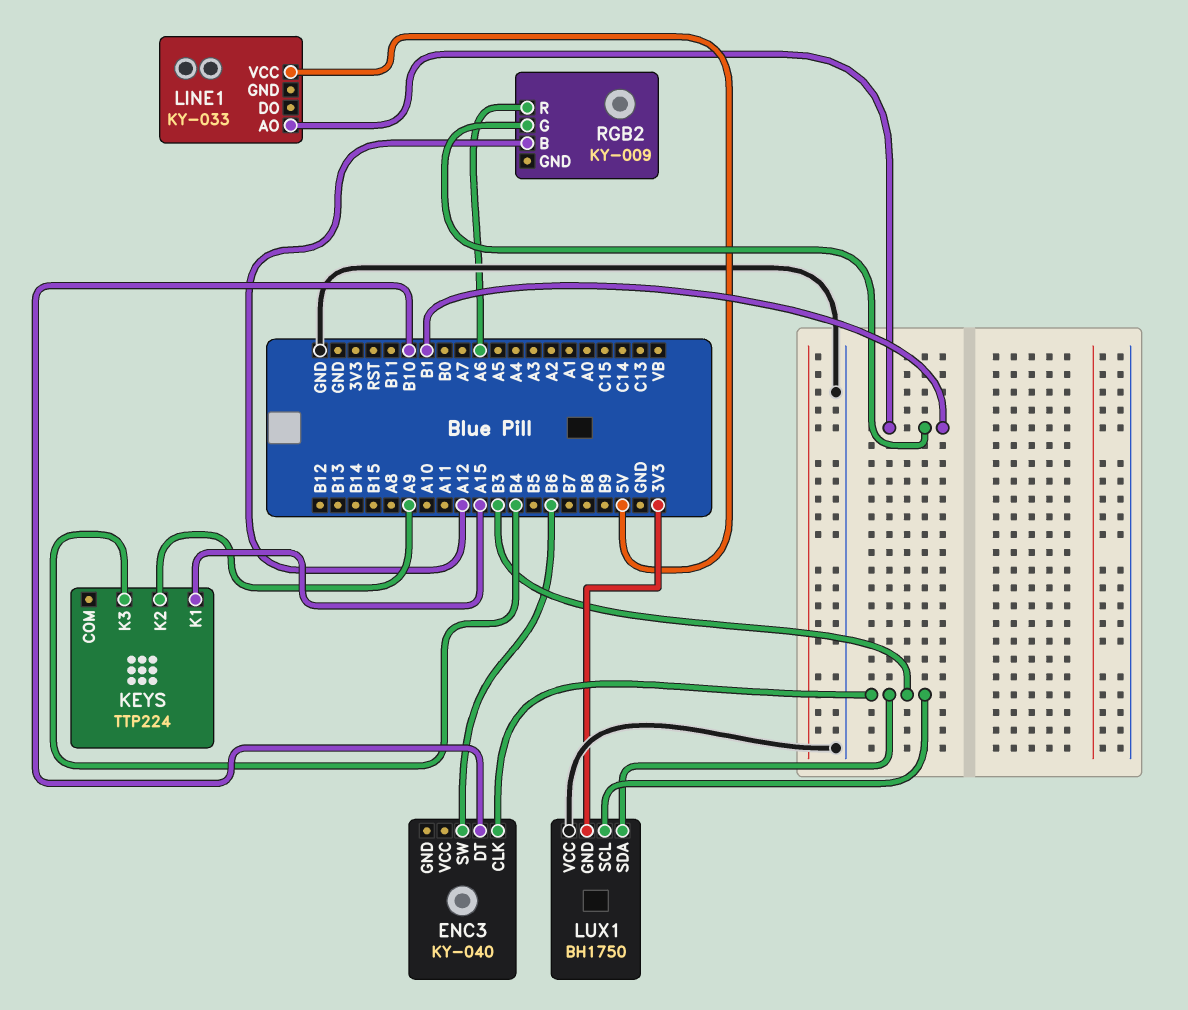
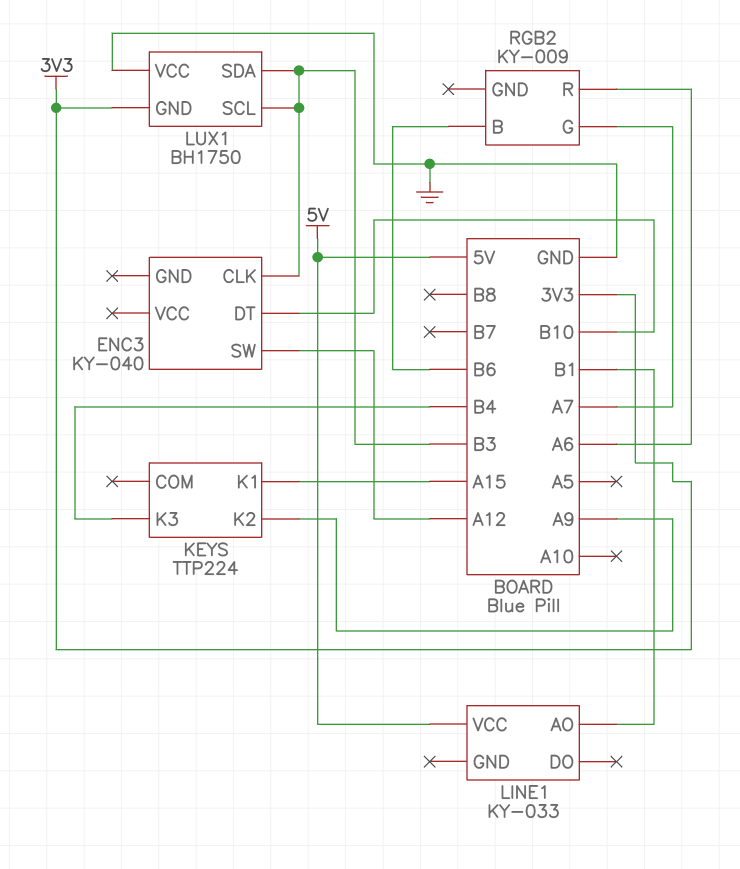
ENC3 pin SW: B6 -> A12
RGB2 pin B: A12 -> B6
RGB2 pin G: B1 -> A7

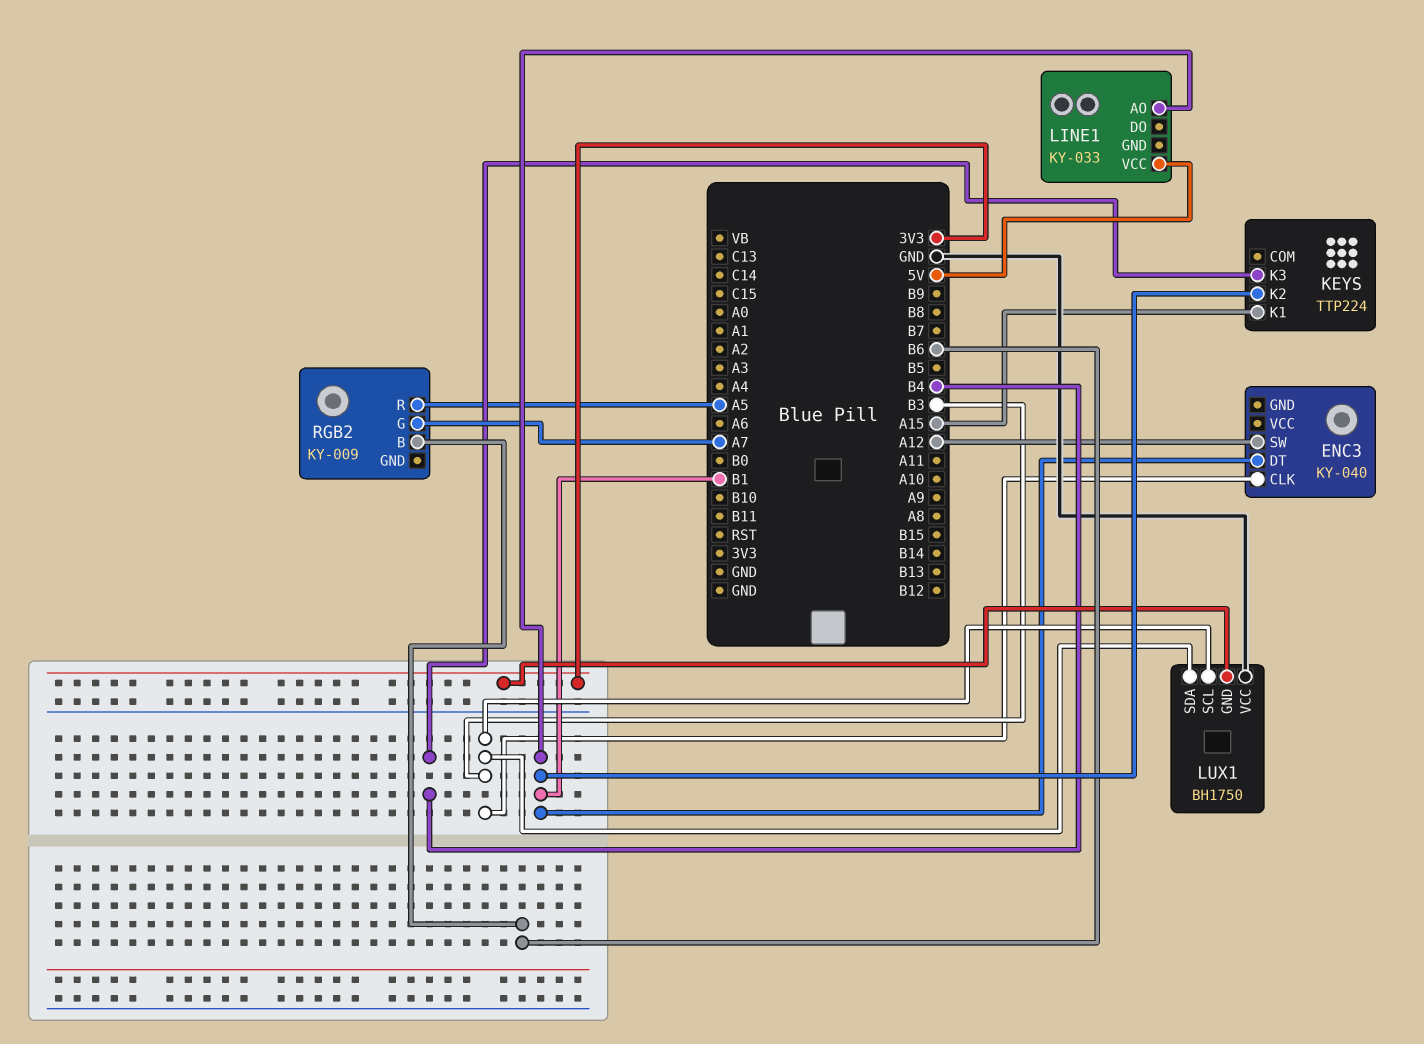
ENC3 pin DT: B10 -> B1
KEYS pin K2: A9 -> B1
RGB2 pin R: A6 -> A5

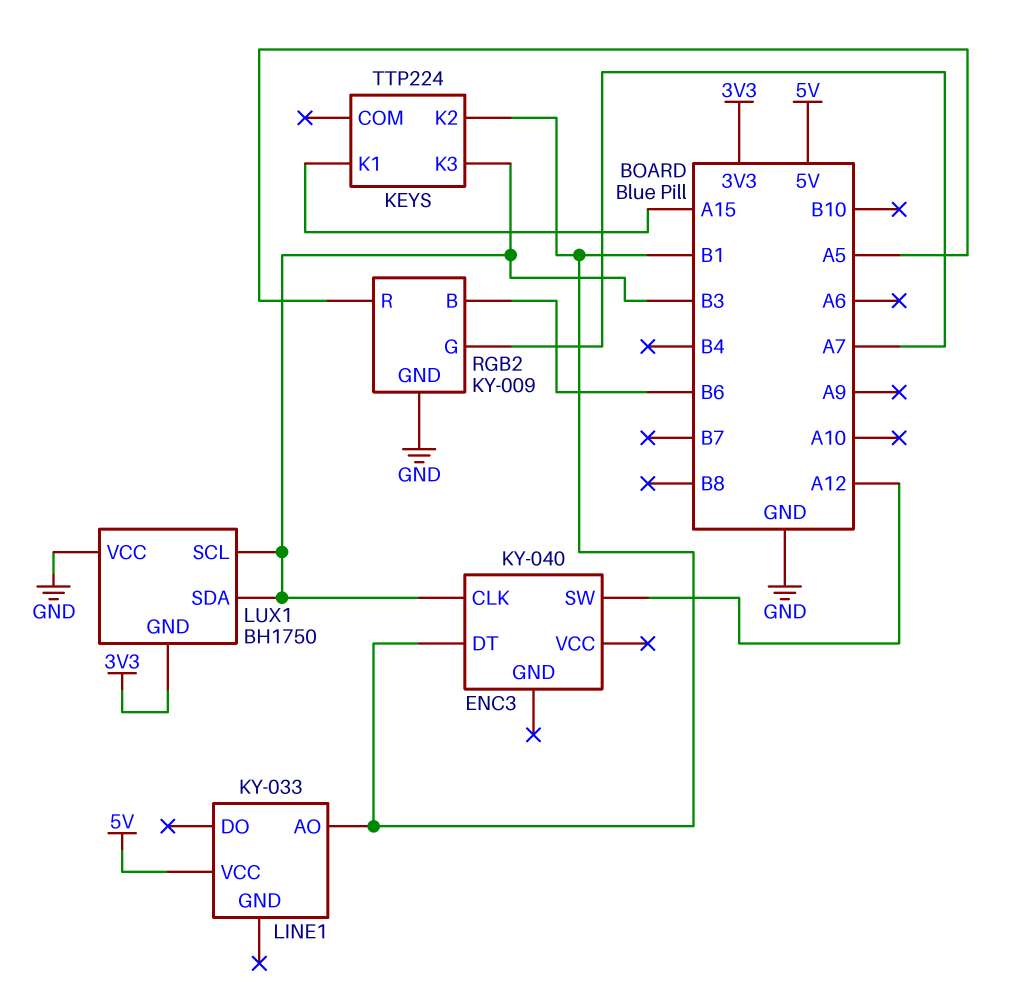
KEYS pin K3: B4 -> B3
RGB2 pin GND: none -> GND

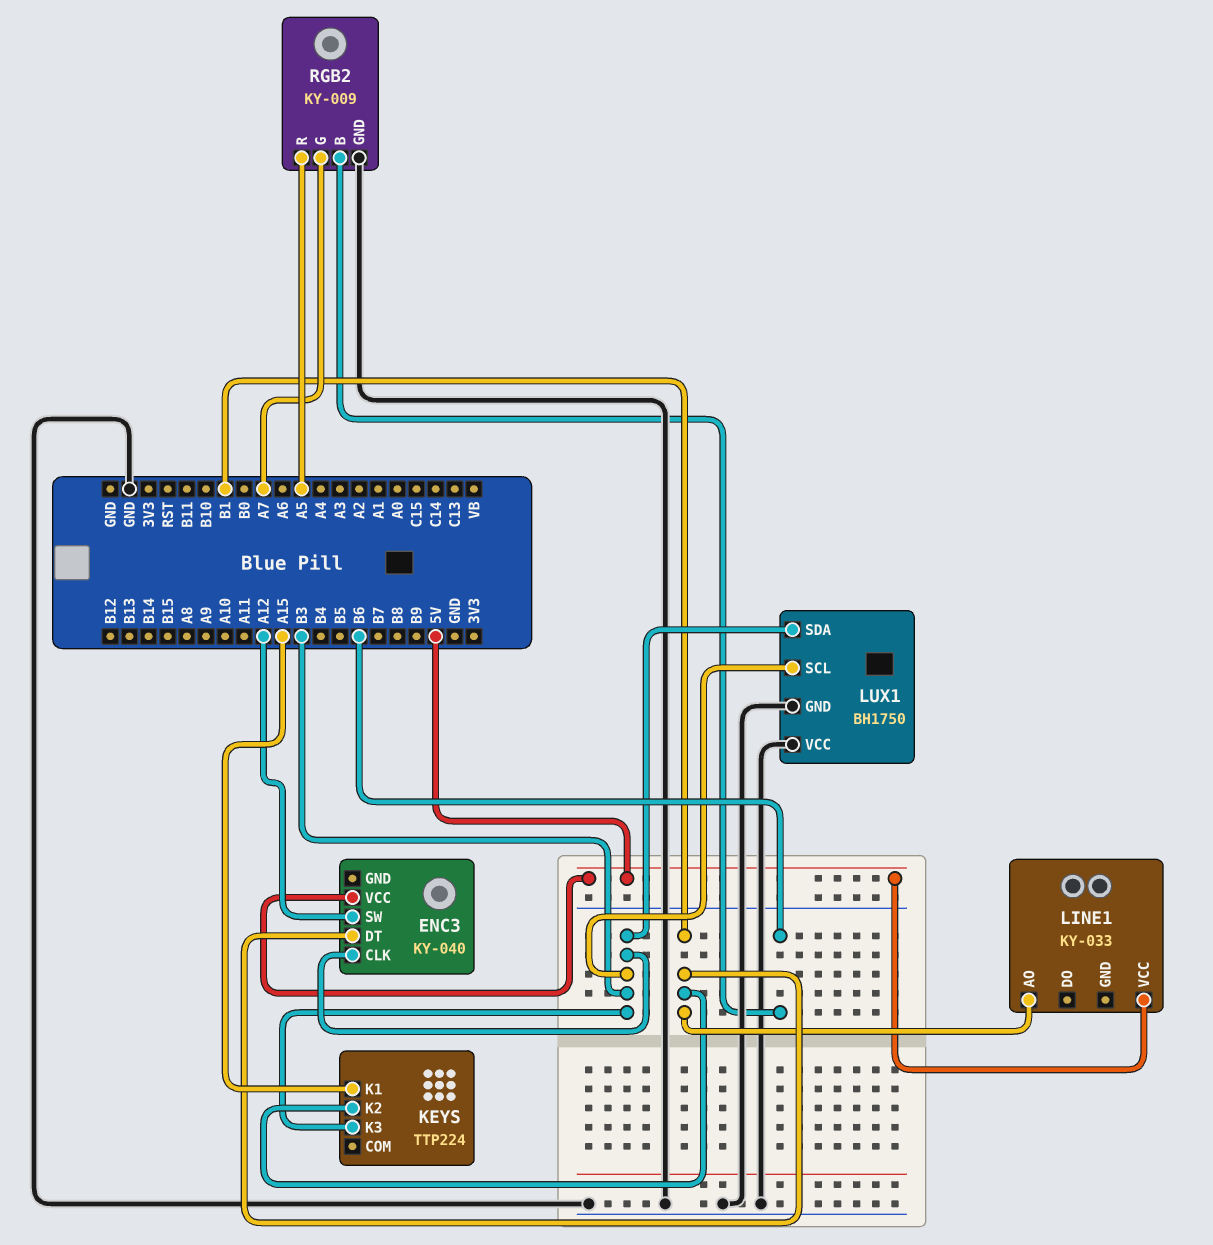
ENC3 pin VCC: none -> 5V
LUX1 pin GND: 3V3 -> GND

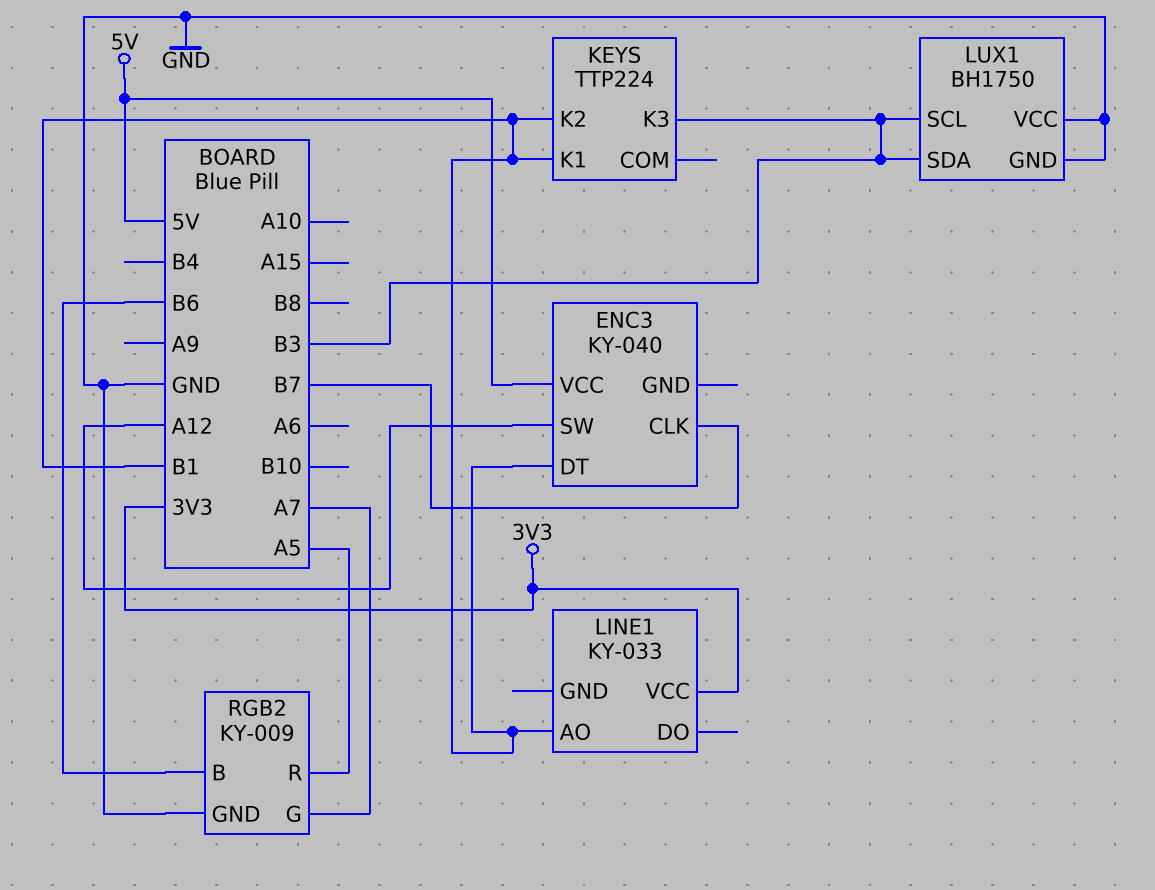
ENC3 pin CLK: B3 -> B7
KEYS pin K1: A15 -> B1
LINE1 pin VCC: 5V -> 3V3

